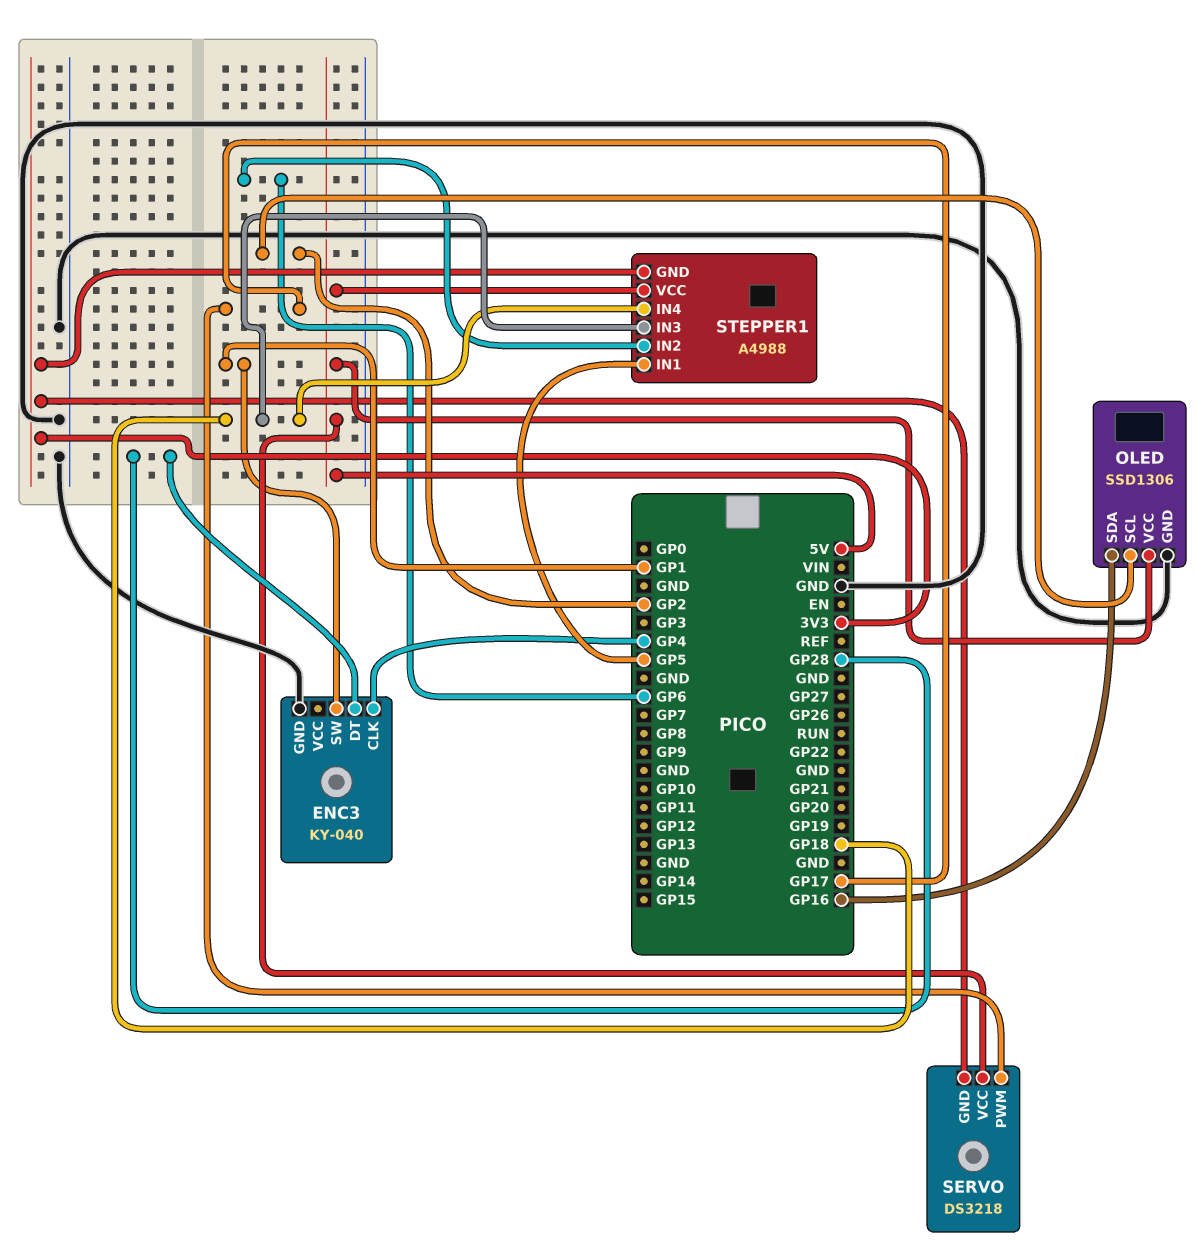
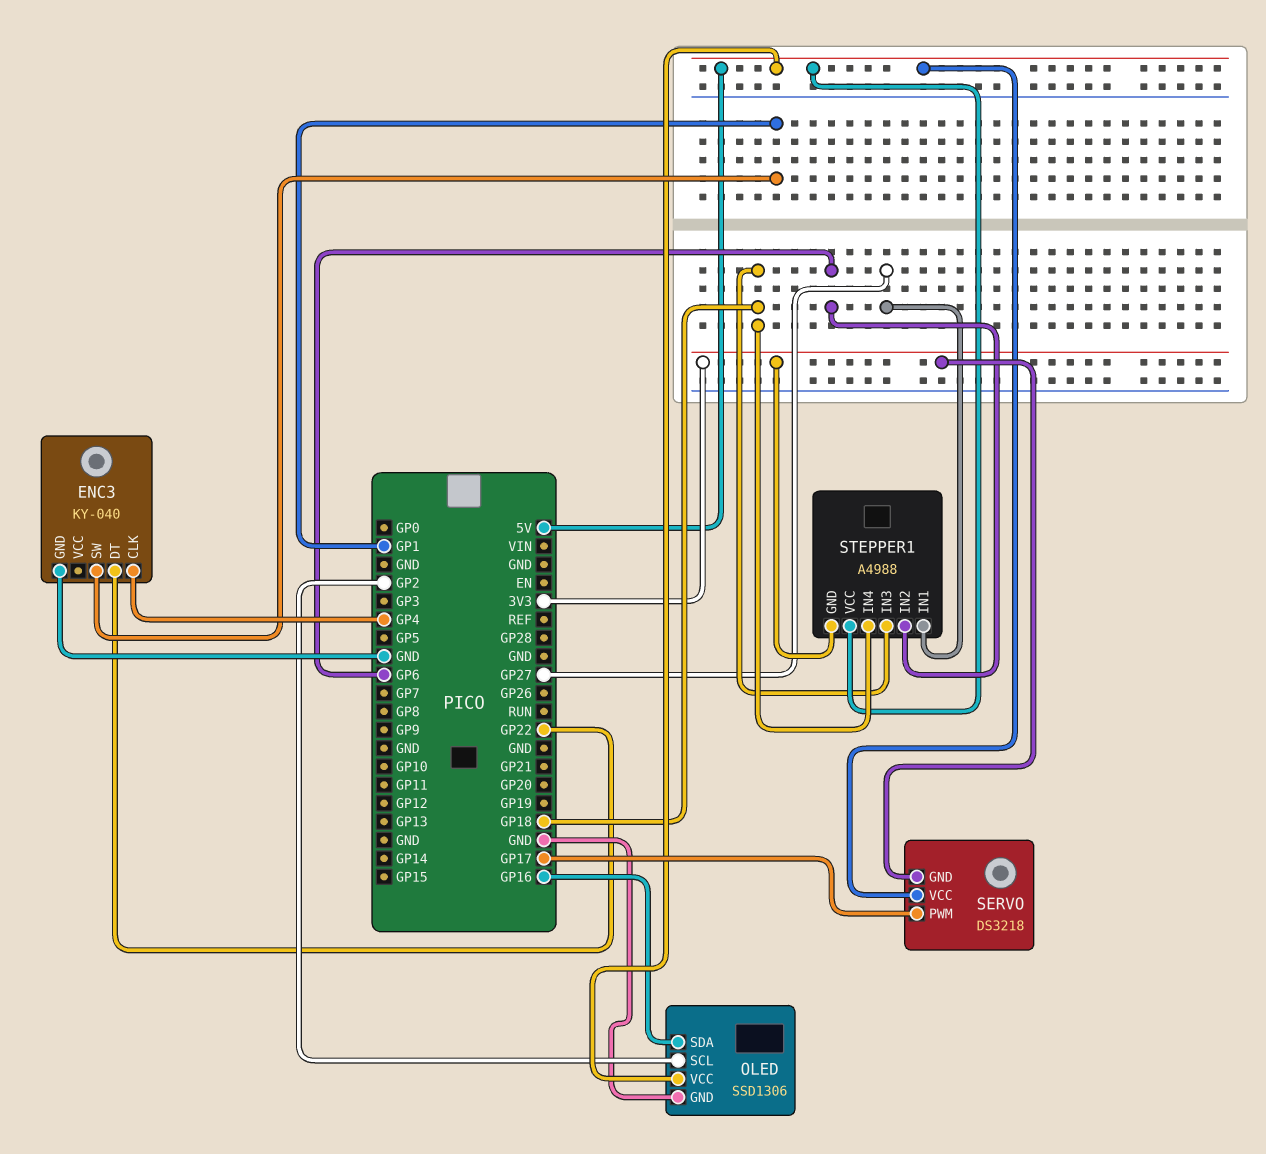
ENC3 pin DT: GP28 -> GP22
STEPPER1 pin IN1: GP5 -> GP27

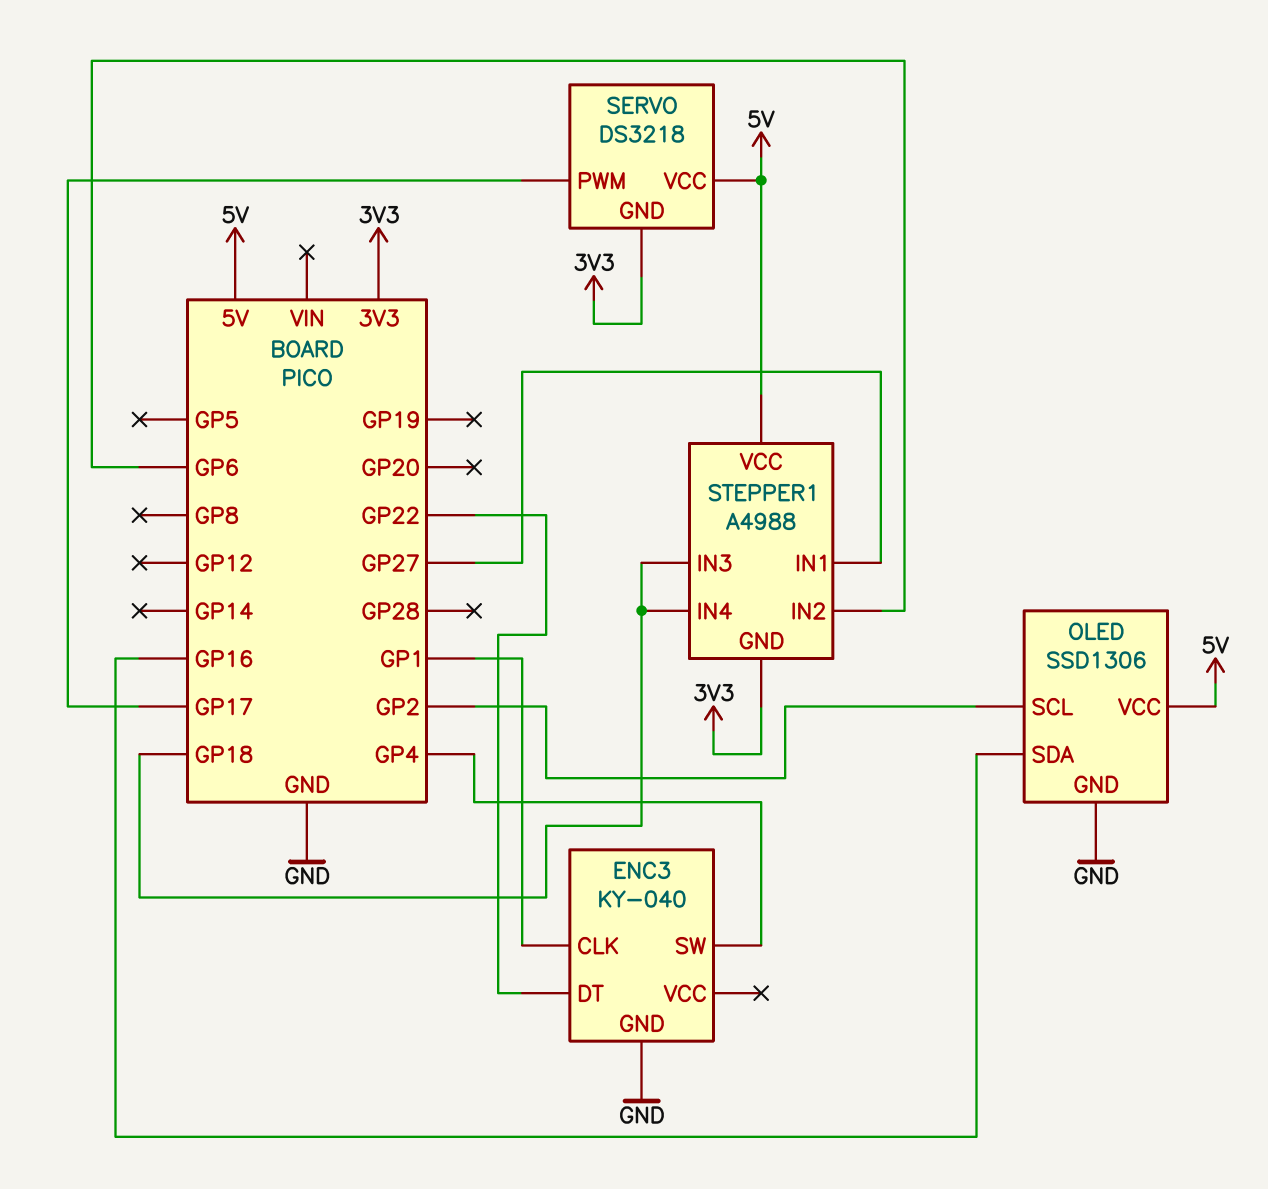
ENC3 pin CLK: GP4 -> GP1
ENC3 pin SW: GP1 -> GP4

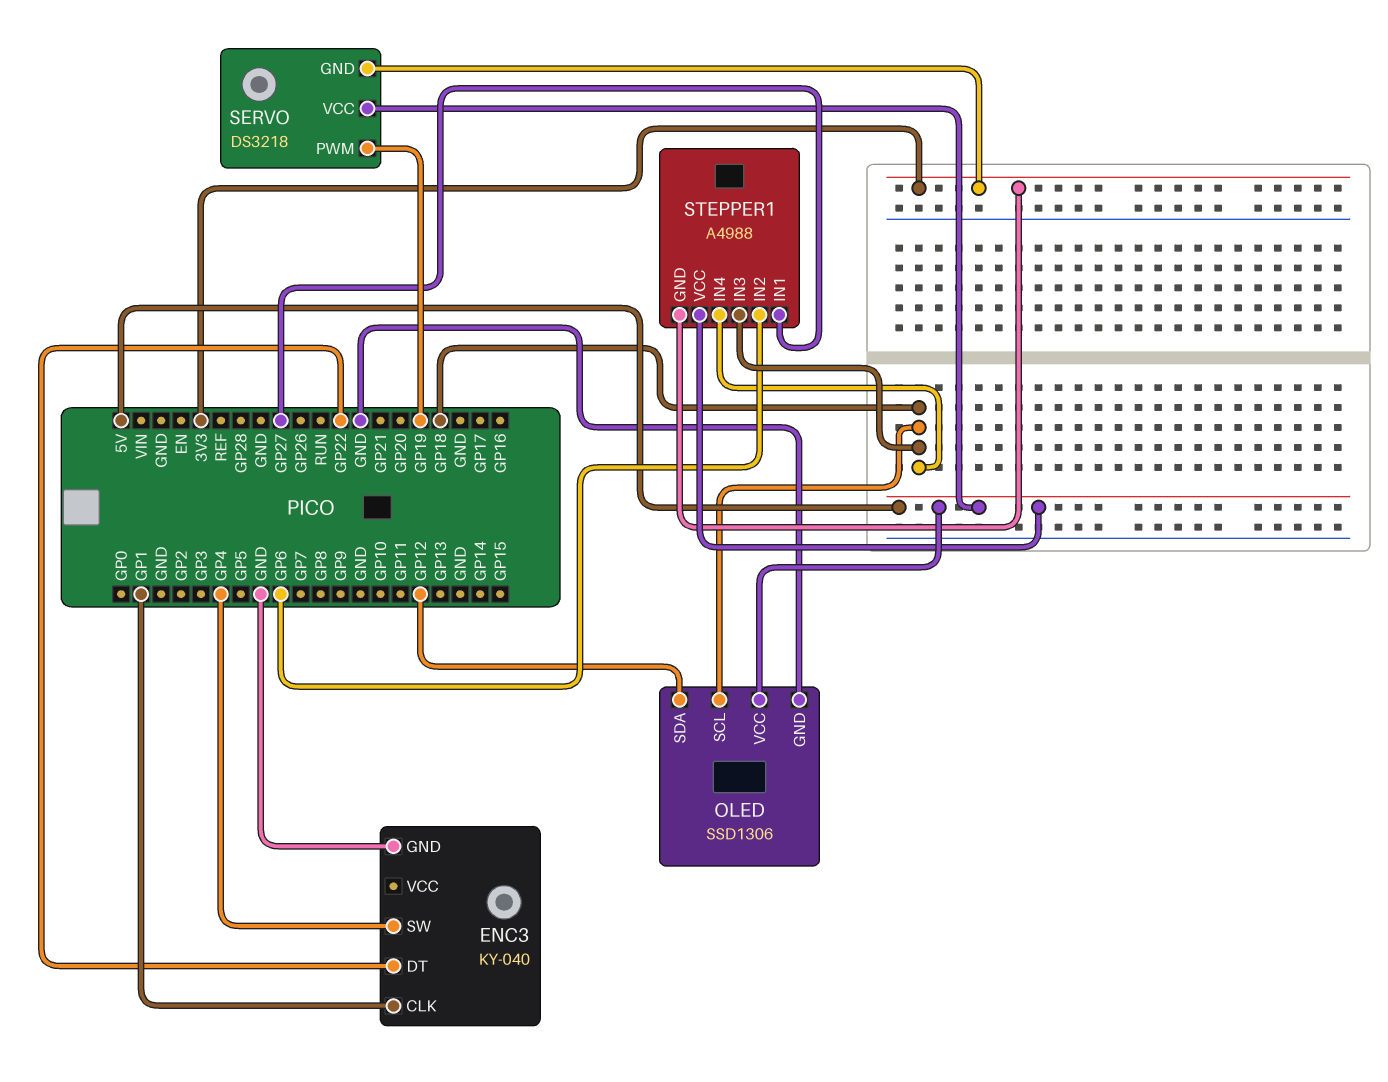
OLED pin SCL: GP2 -> GP18
OLED pin SDA: GP16 -> GP12
SERVO pin PWM: GP17 -> GP19

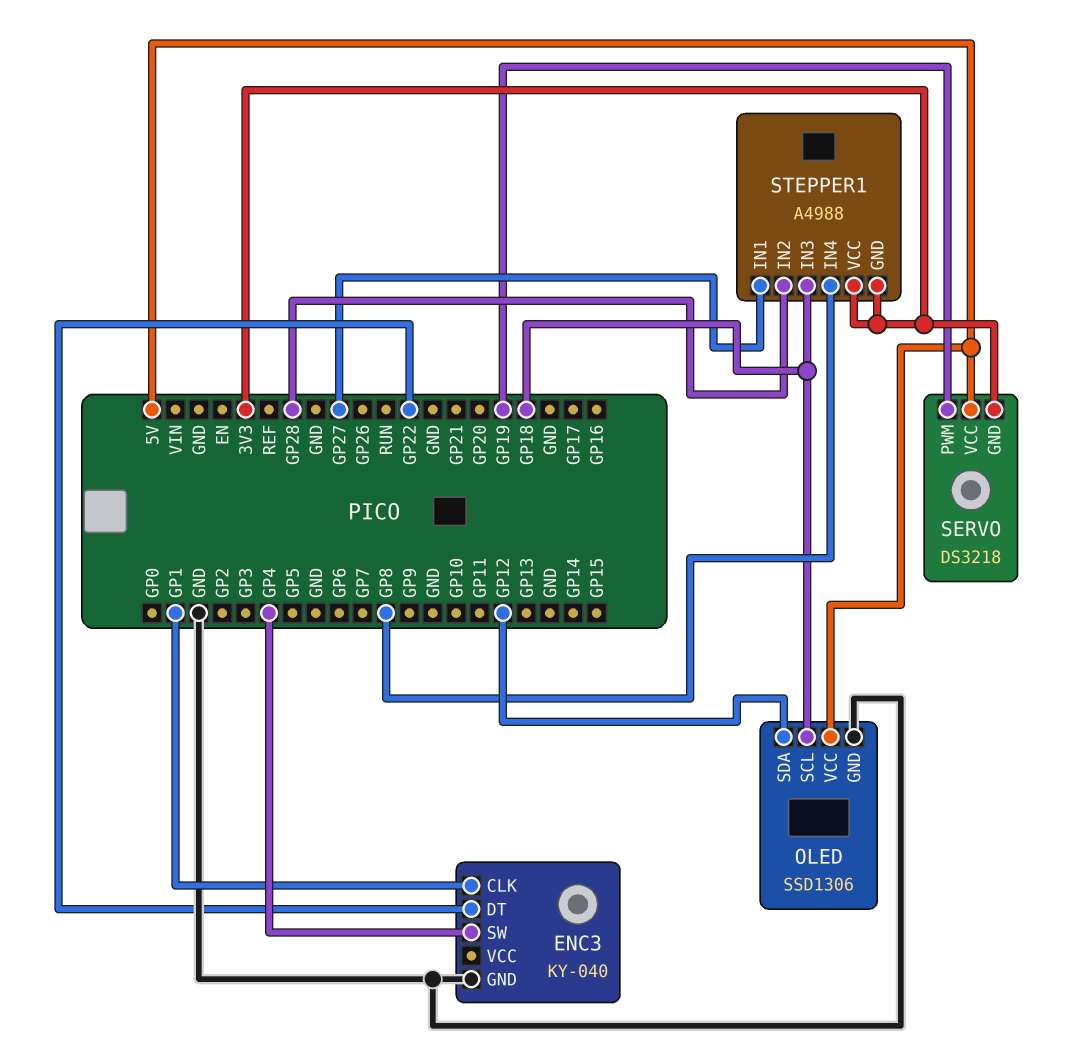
STEPPER1 pin IN2: GP6 -> GP28
STEPPER1 pin IN4: GP18 -> GP8
STEPPER1 pin VCC: 5V -> 3V3

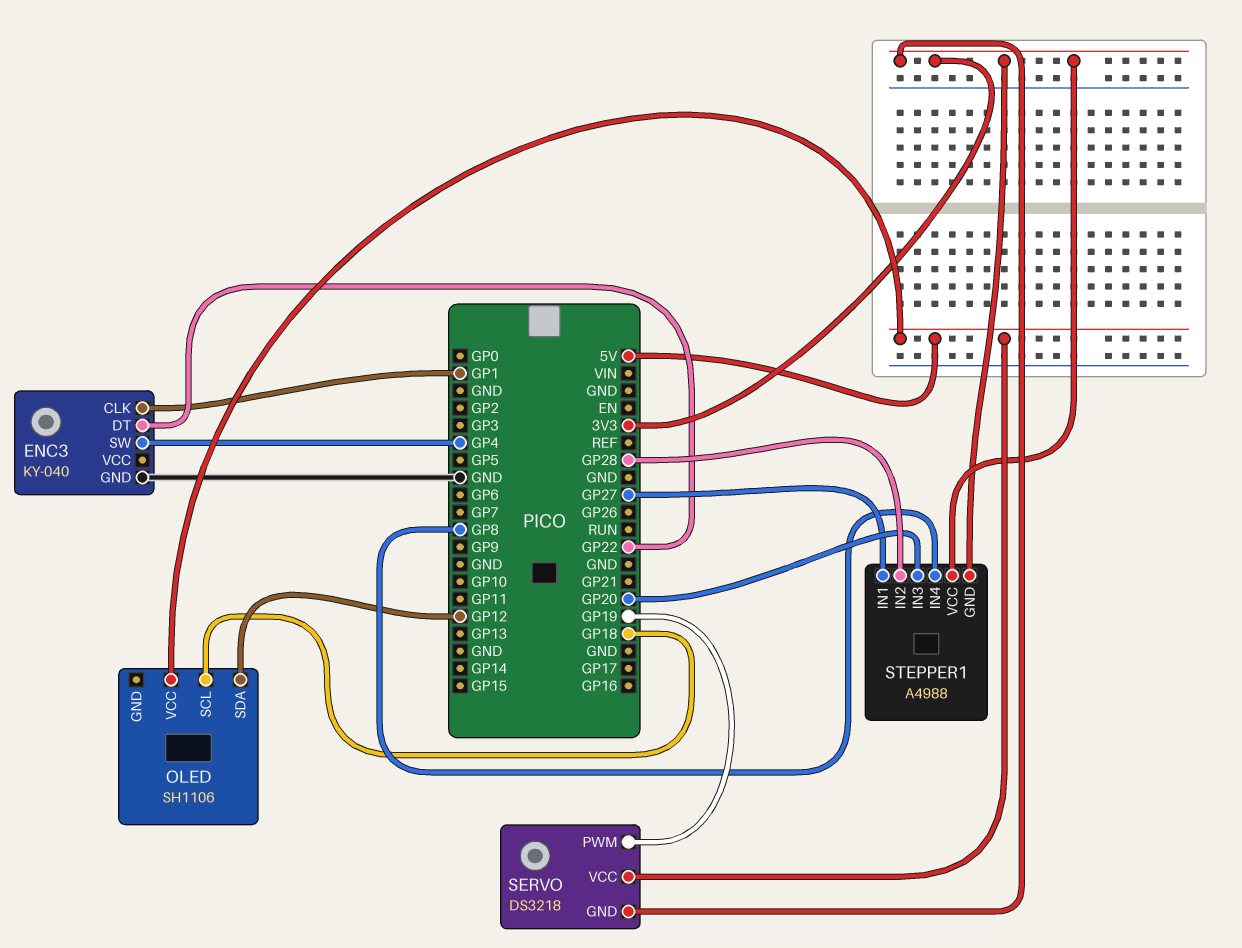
OLED: SSD1306 -> SH1106
OLED pin GND: GND -> none
STEPPER1 pin IN3: GP18 -> GP20

